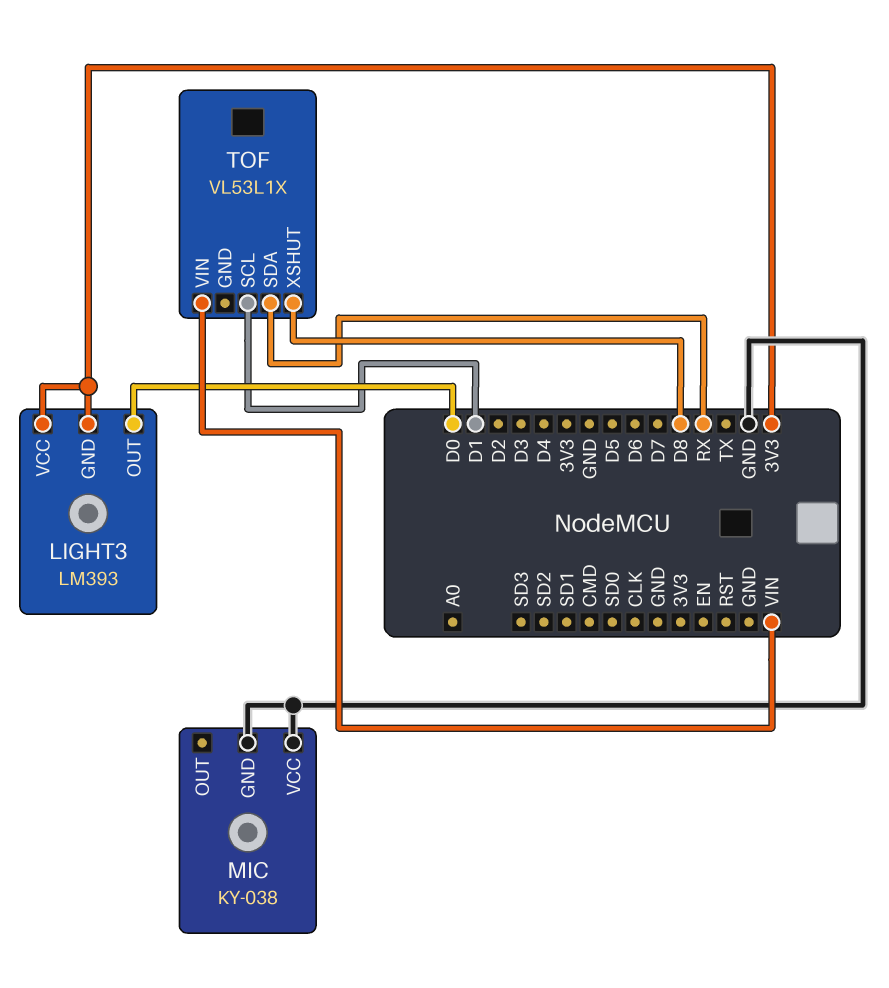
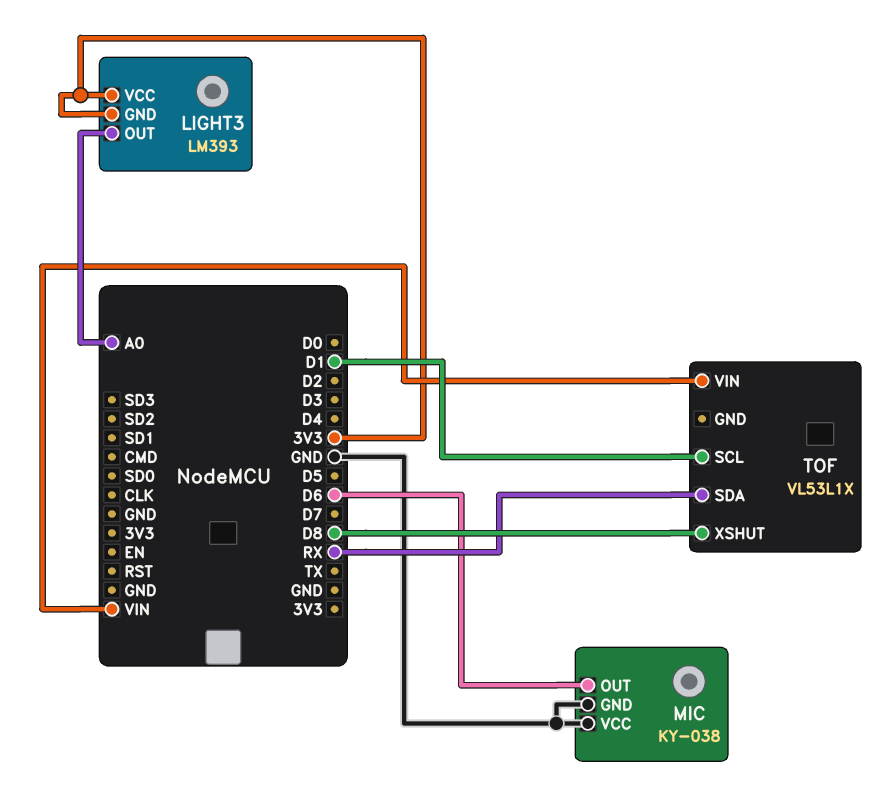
LIGHT3 pin OUT: D0 -> A0
MIC pin OUT: none -> D6

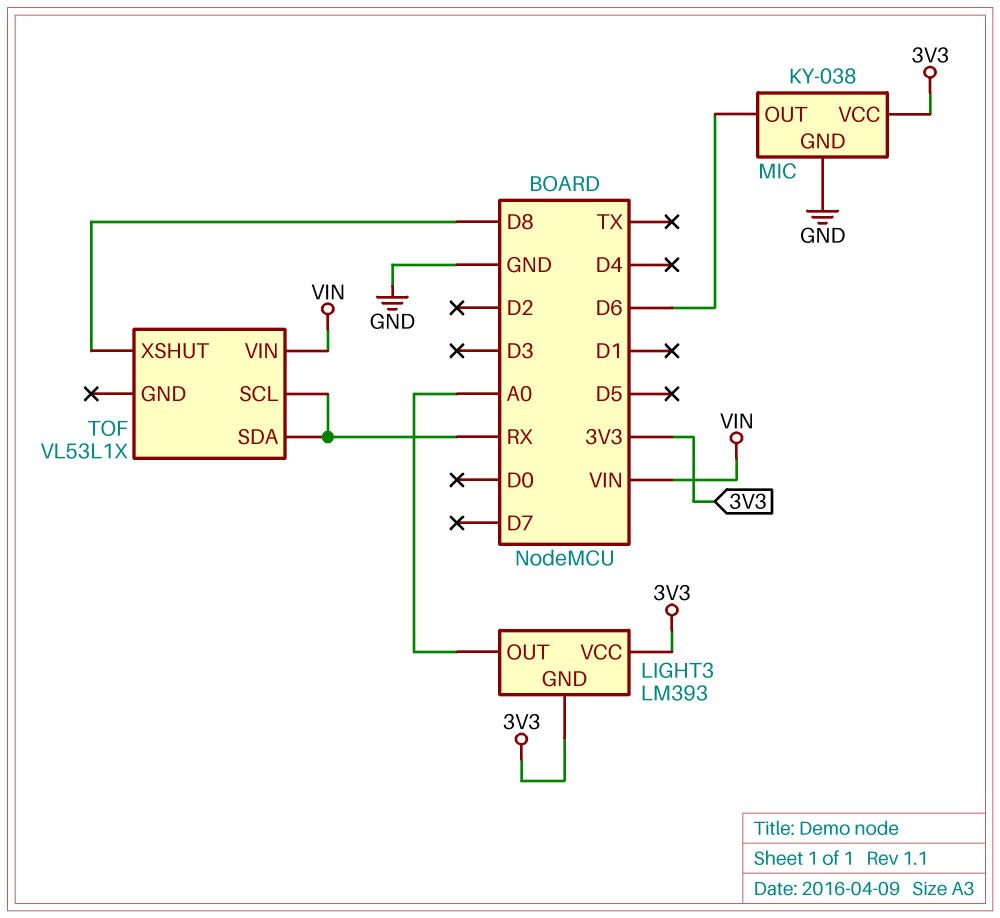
MIC pin VCC: GND -> 3V3
TOF pin SCL: D1 -> RX

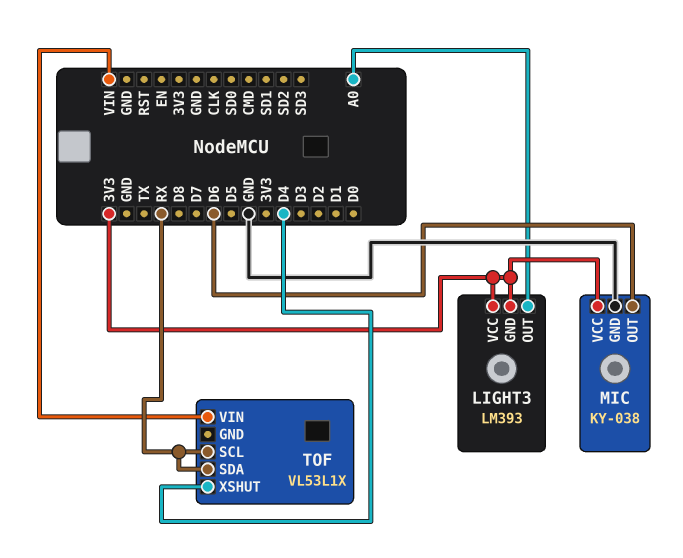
TOF pin XSHUT: D8 -> D4

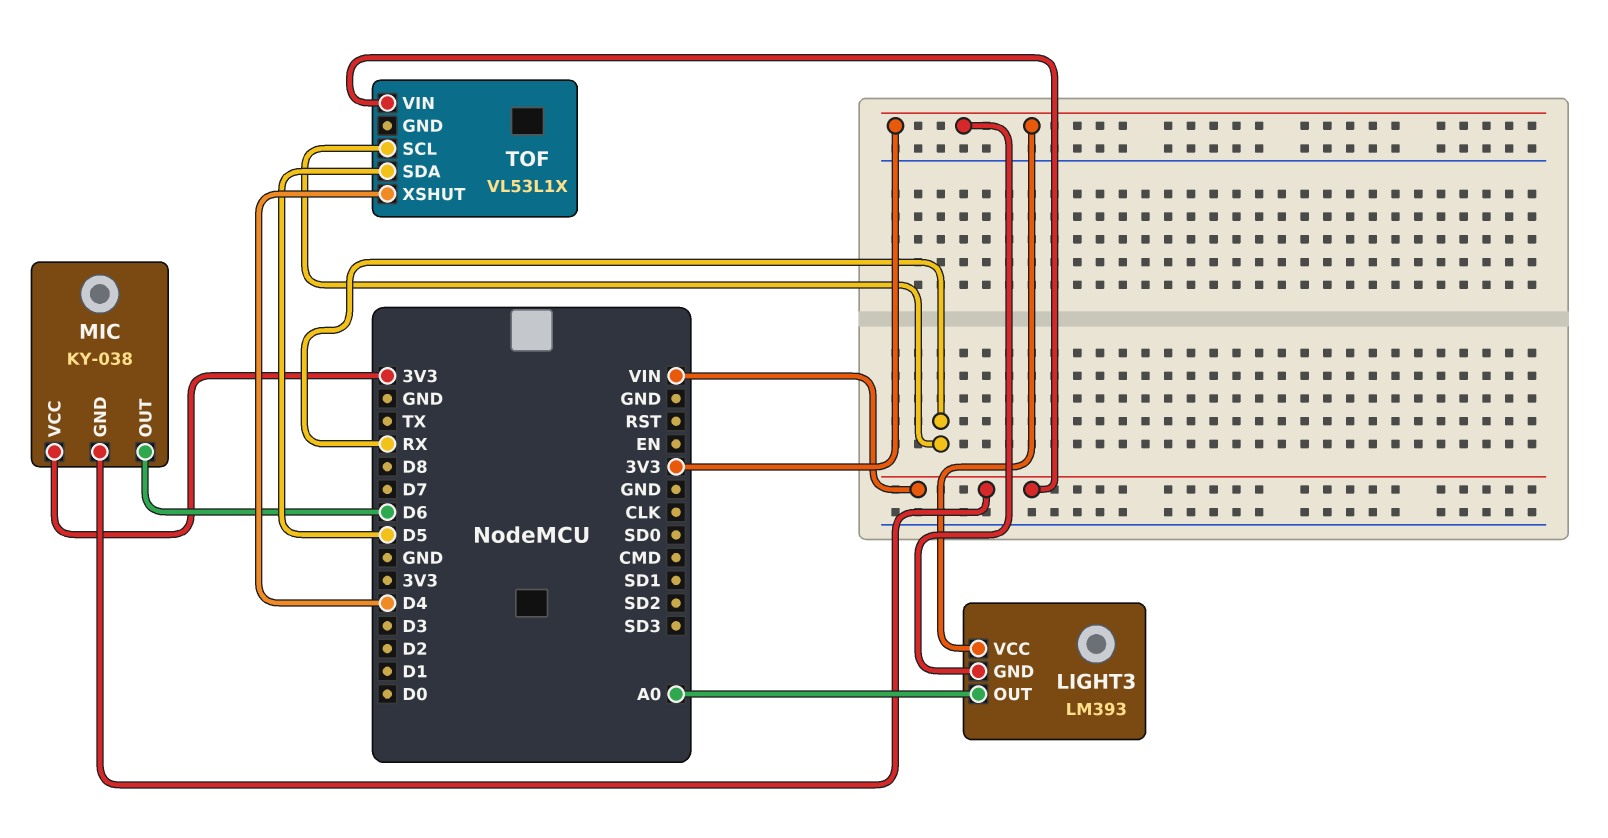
MIC pin GND: GND -> VIN
TOF pin SDA: RX -> D5

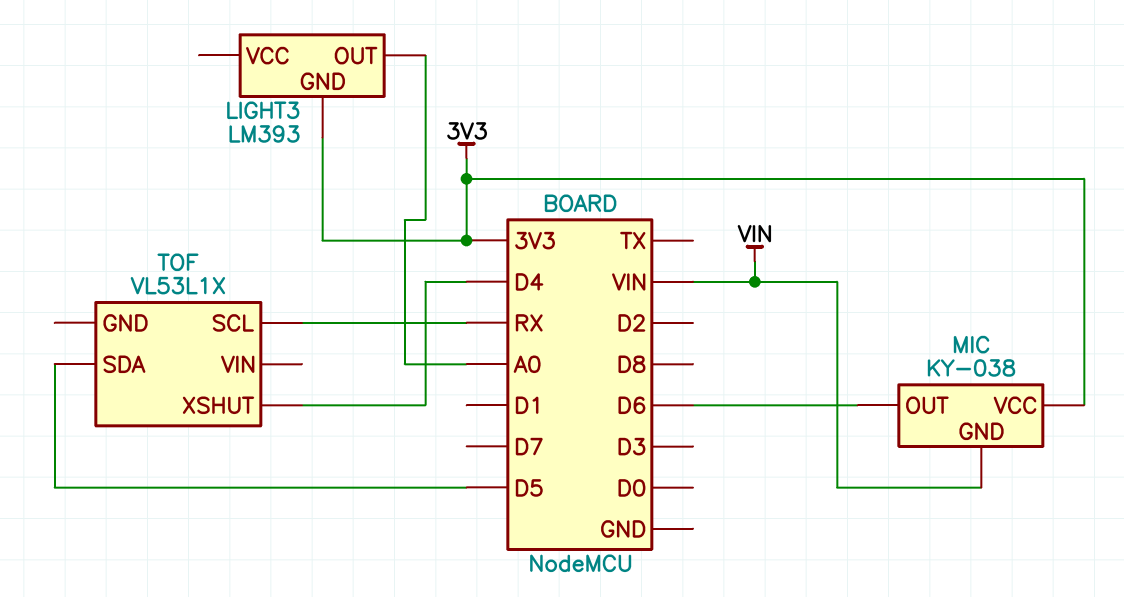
LIGHT3 pin VCC: 3V3 -> none
TOF pin VIN: VIN -> none

